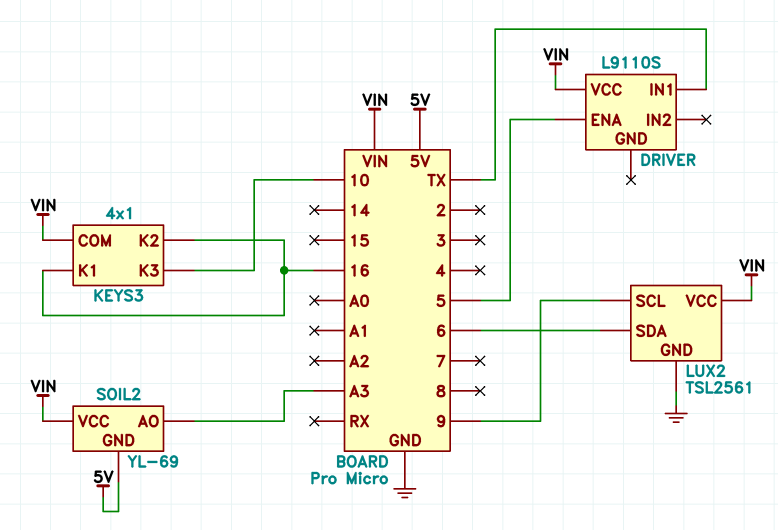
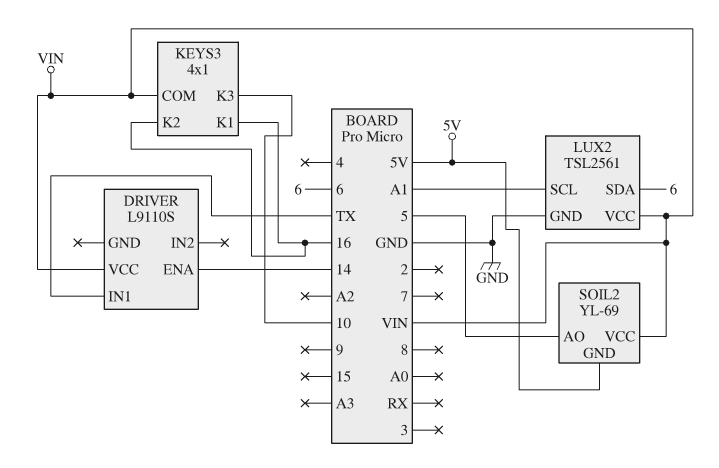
DRIVER pin ENA: 5 -> 14
LUX2 pin SCL: 9 -> A1
SOIL2 pin AO: A3 -> 5

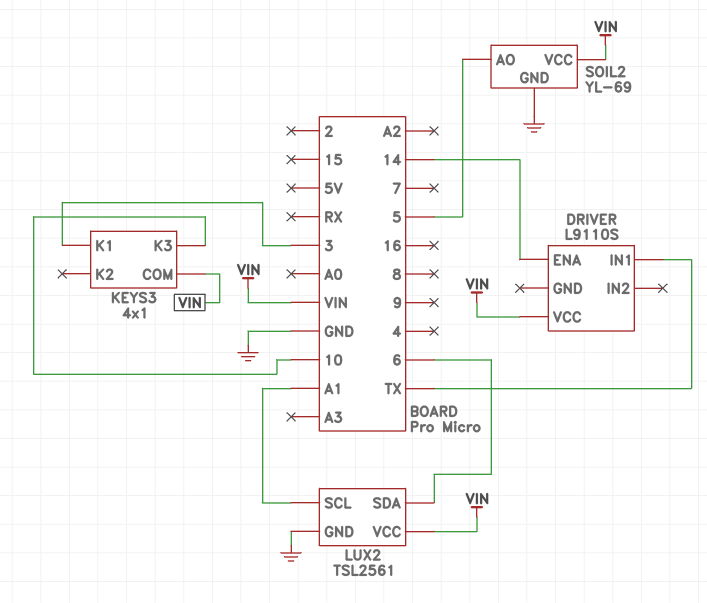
KEYS3 pin K1: 16 -> 3
KEYS3 pin K2: 16 -> none
SOIL2 pin GND: 5V -> GND

